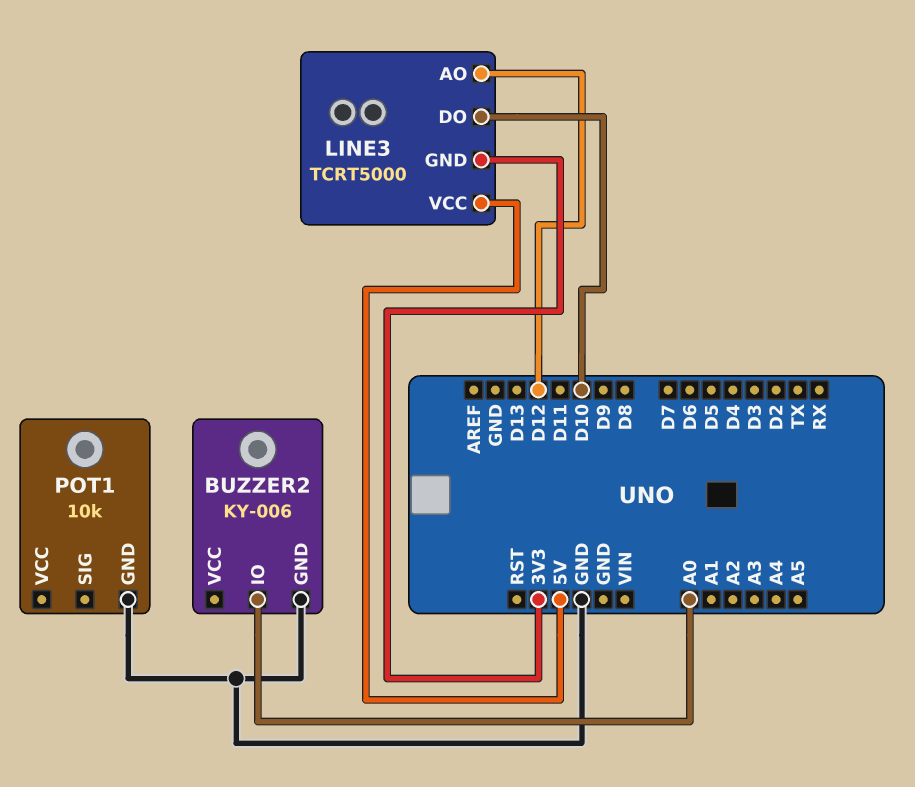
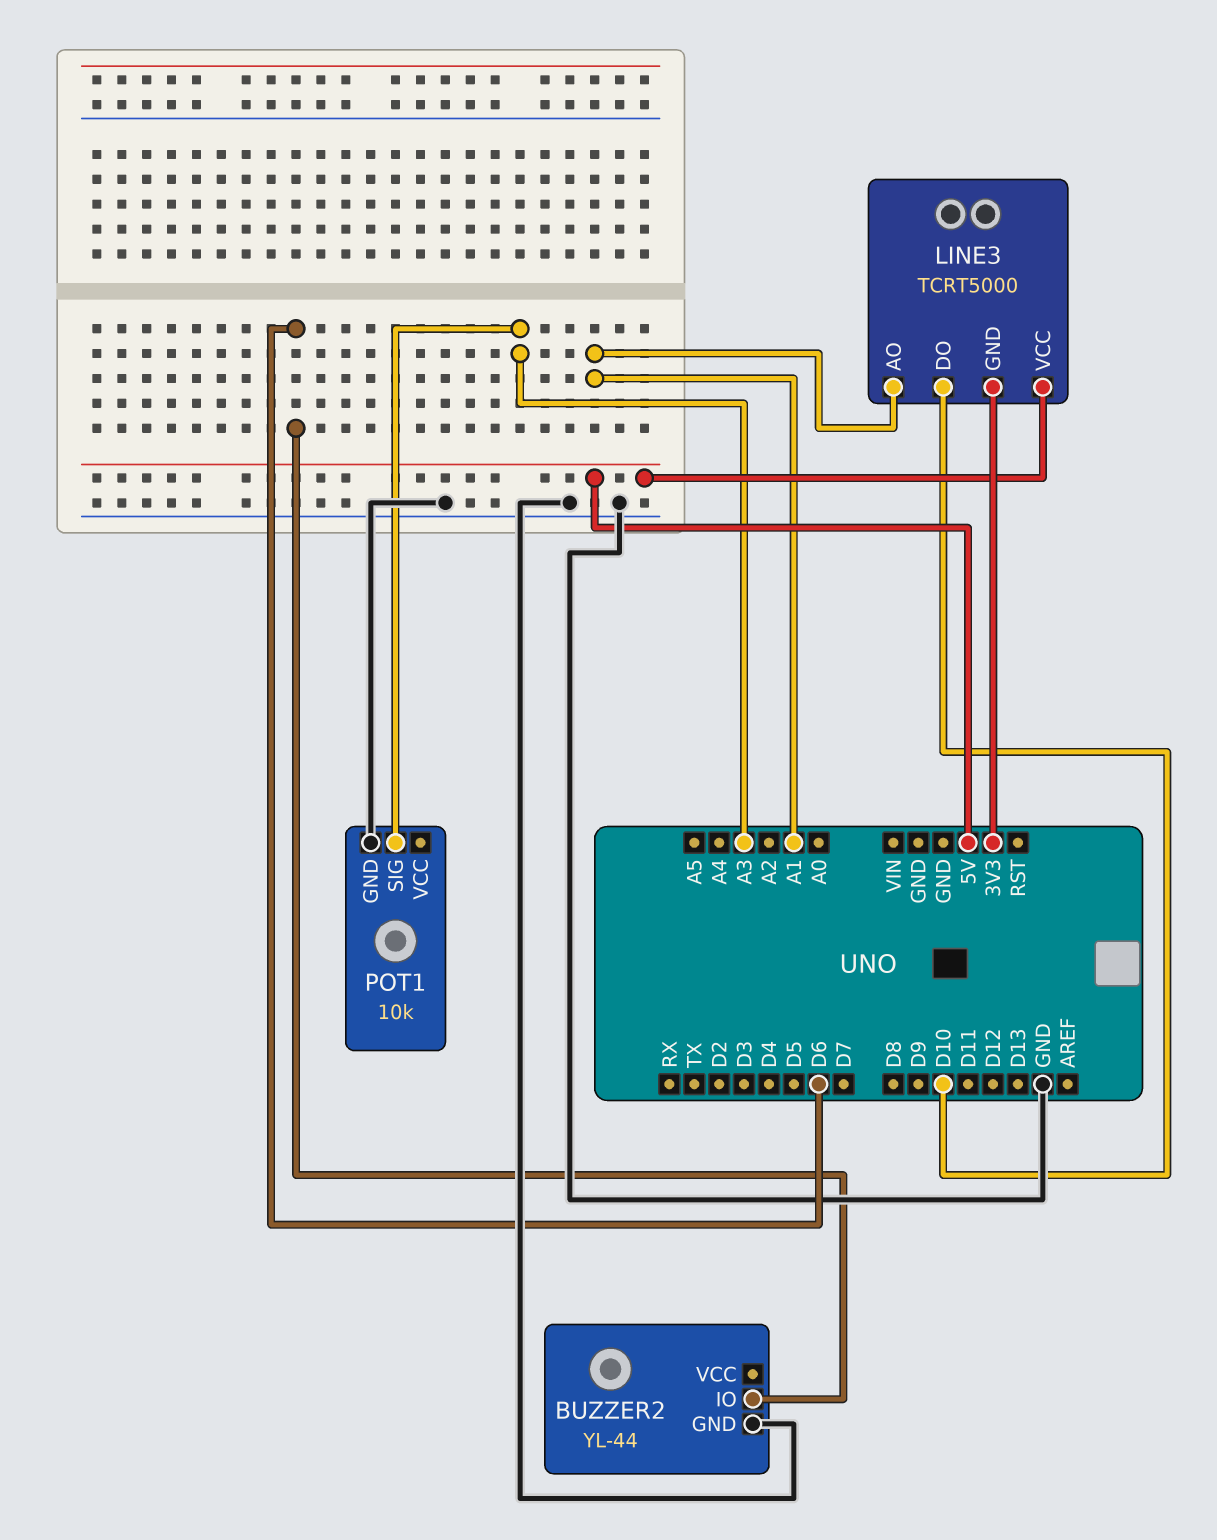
BUZZER2: KY-006 -> YL-44
BUZZER2 pin IO: A0 -> D6
LINE3 pin AO: D12 -> A1
POT1 pin SIG: none -> A3

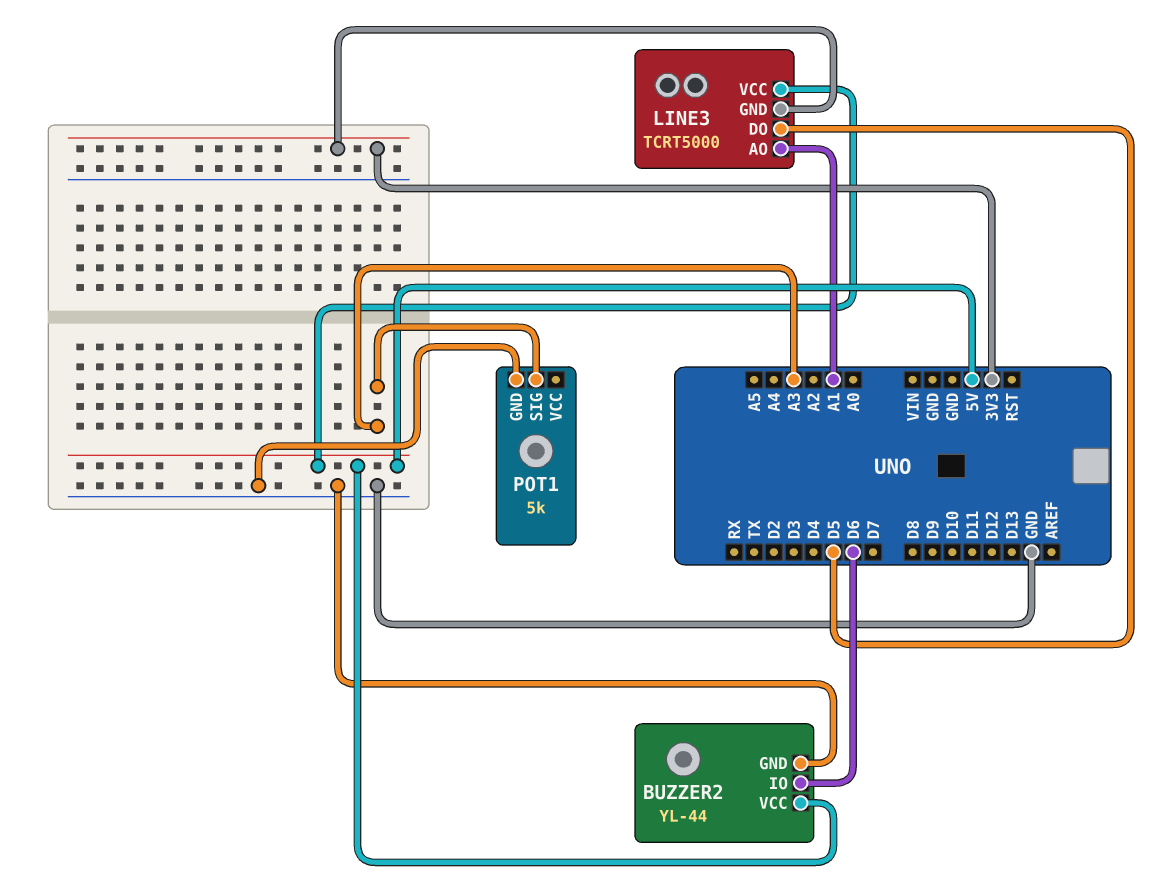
BUZZER2 pin VCC: none -> 5V
LINE3 pin DO: D10 -> D5
POT1: 10k -> 5k

